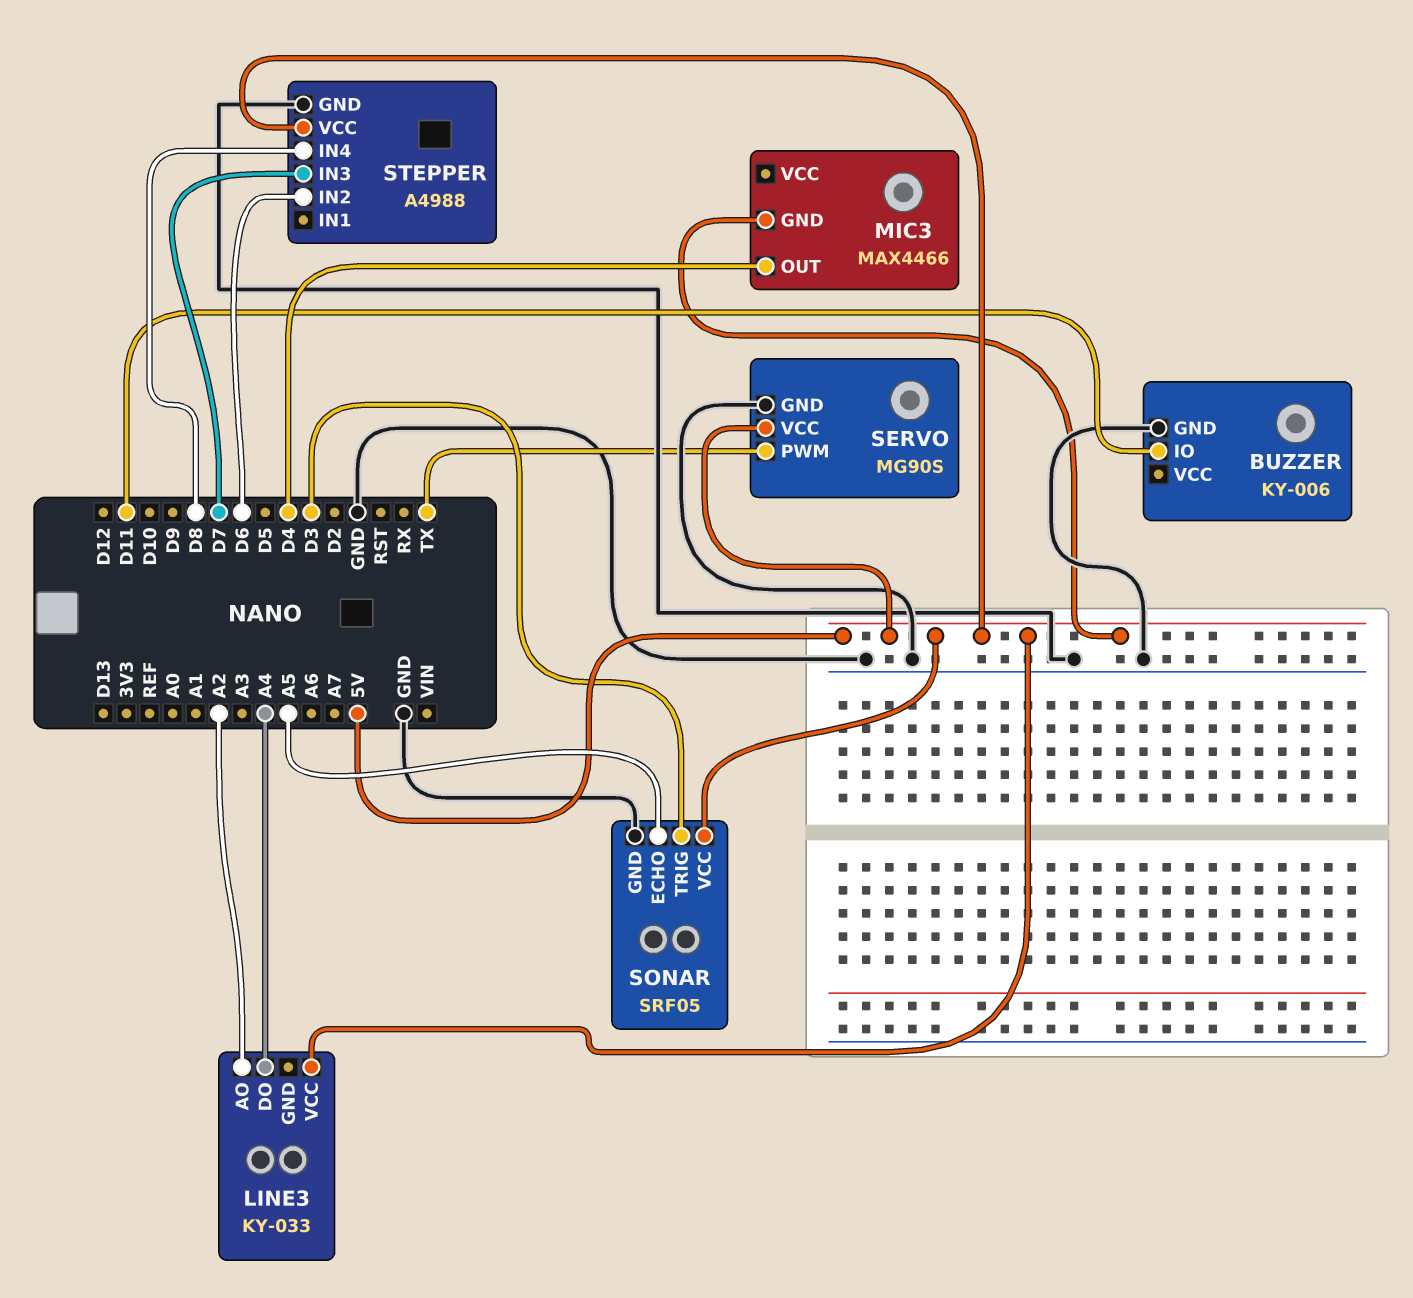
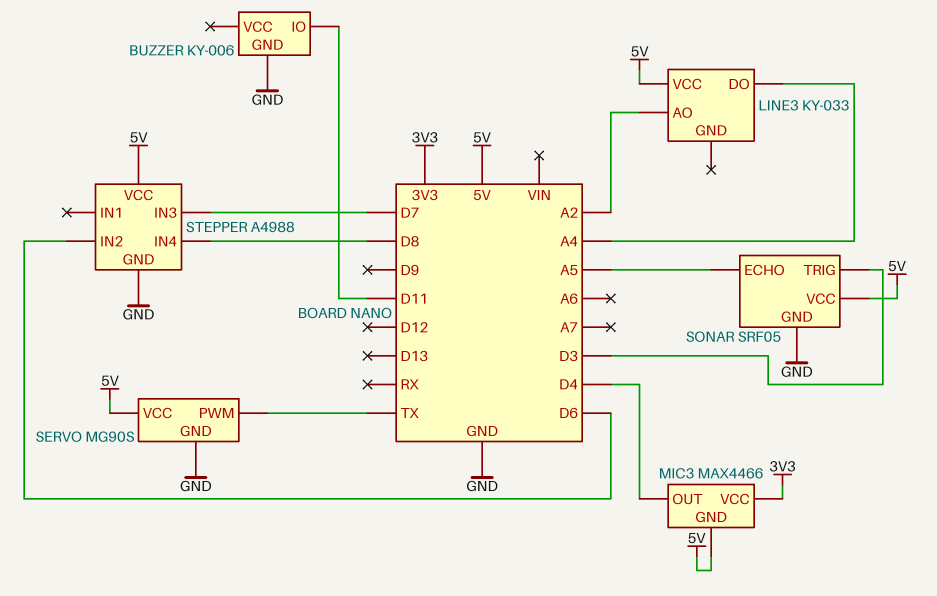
MIC3 pin VCC: none -> 3V3

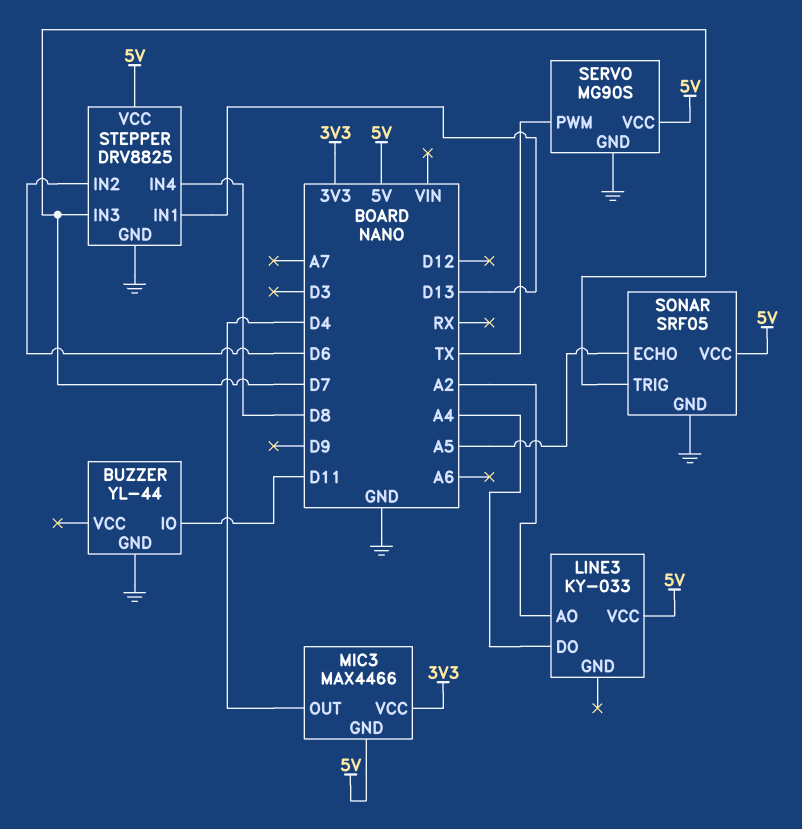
BUZZER: KY-006 -> YL-44
SONAR pin TRIG: D3 -> D7
STEPPER: A4988 -> DRV8825
STEPPER pin IN1: none -> D13

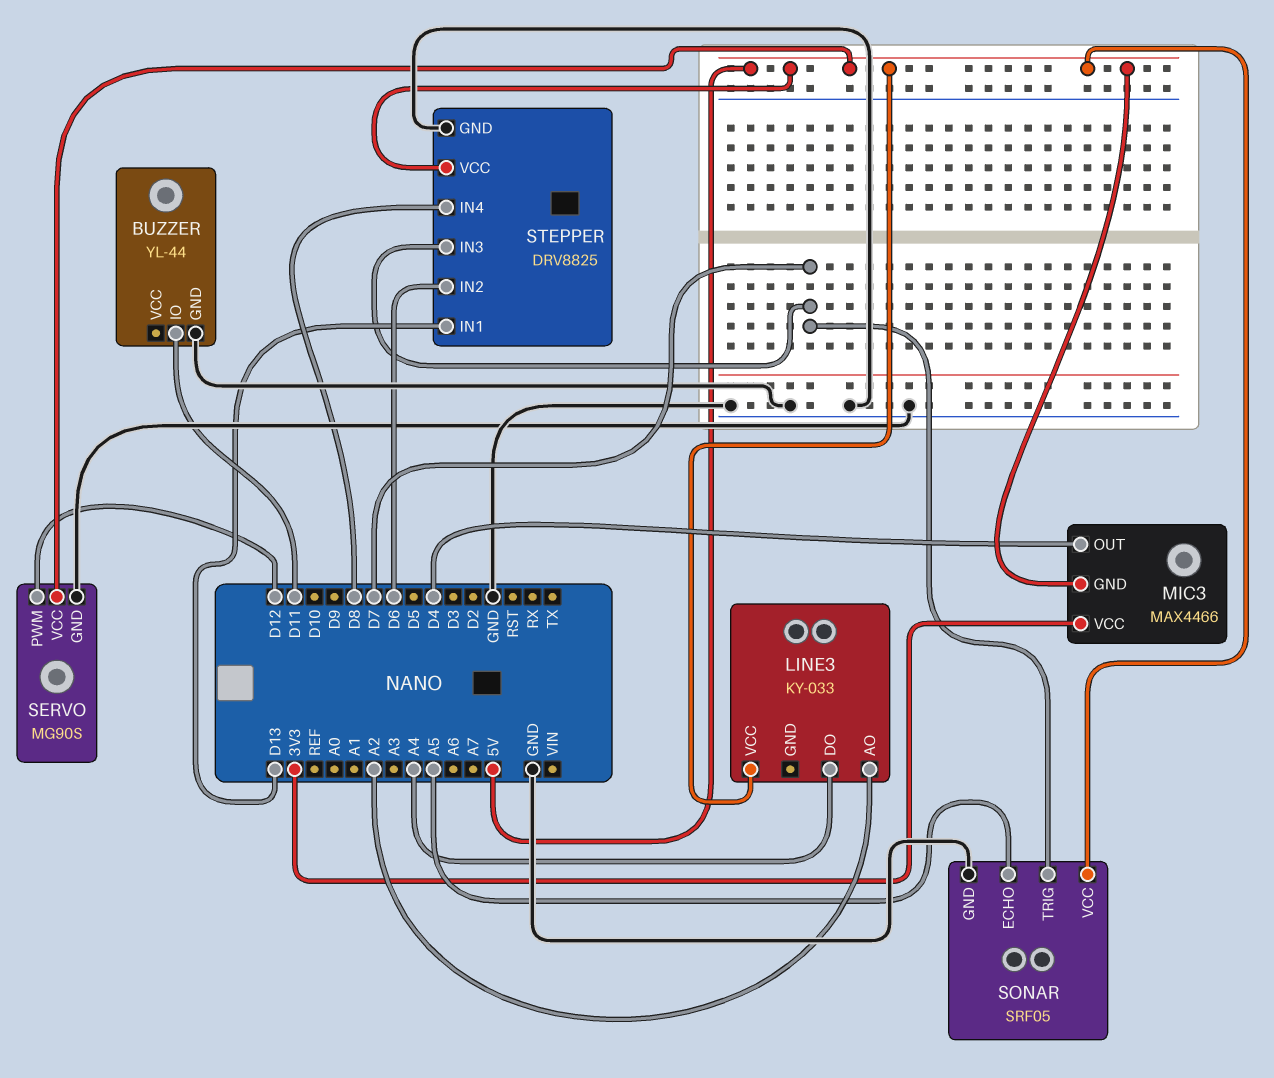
SERVO pin PWM: TX -> D12

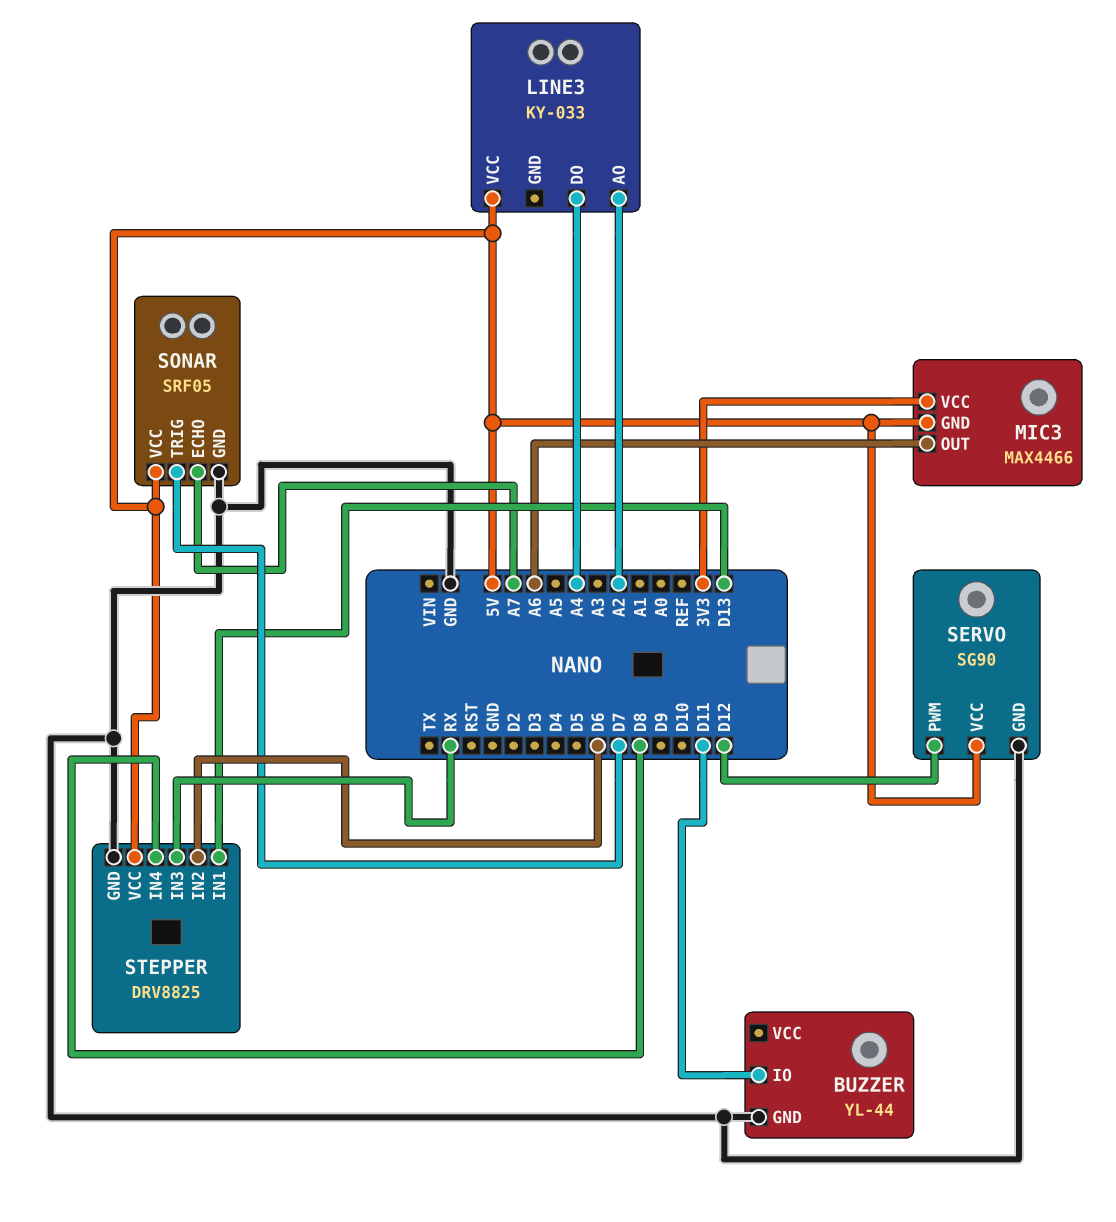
MIC3 pin OUT: D4 -> A6
SERVO: MG90S -> SG90
SONAR pin ECHO: A5 -> A7
STEPPER pin IN3: D7 -> RX

